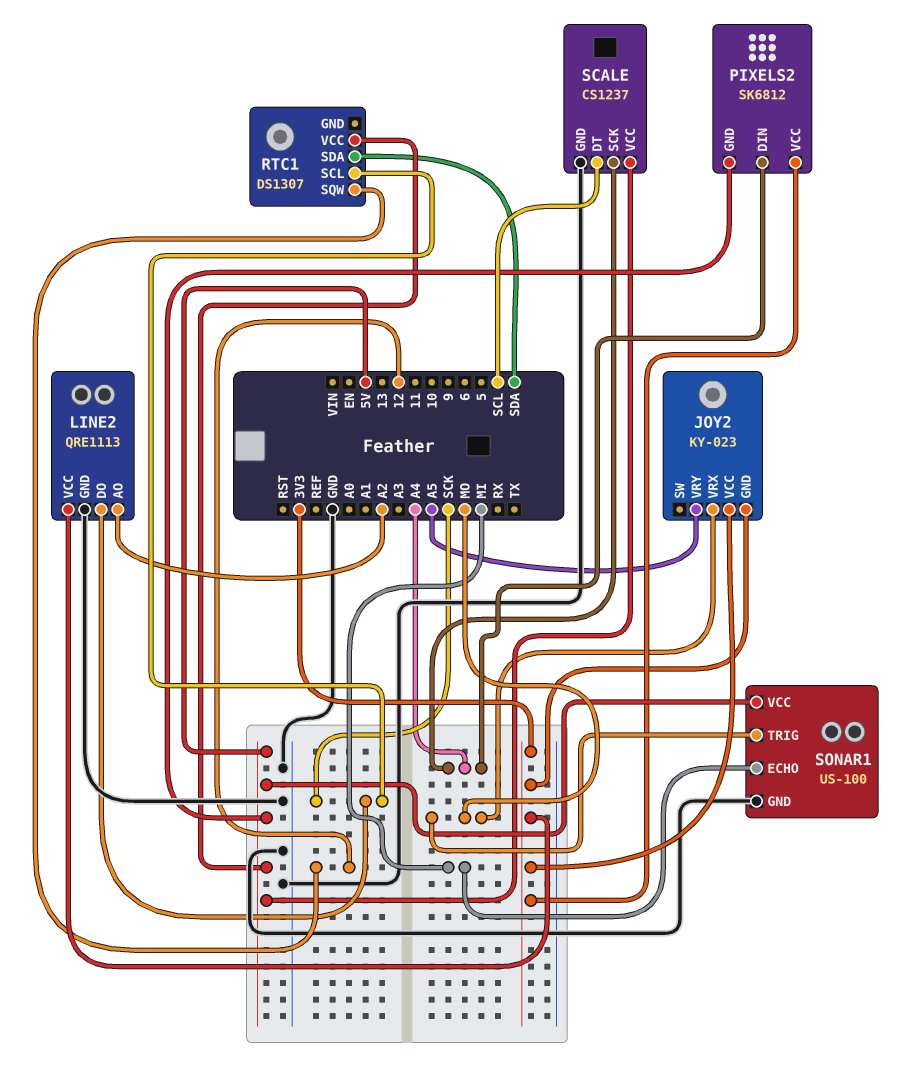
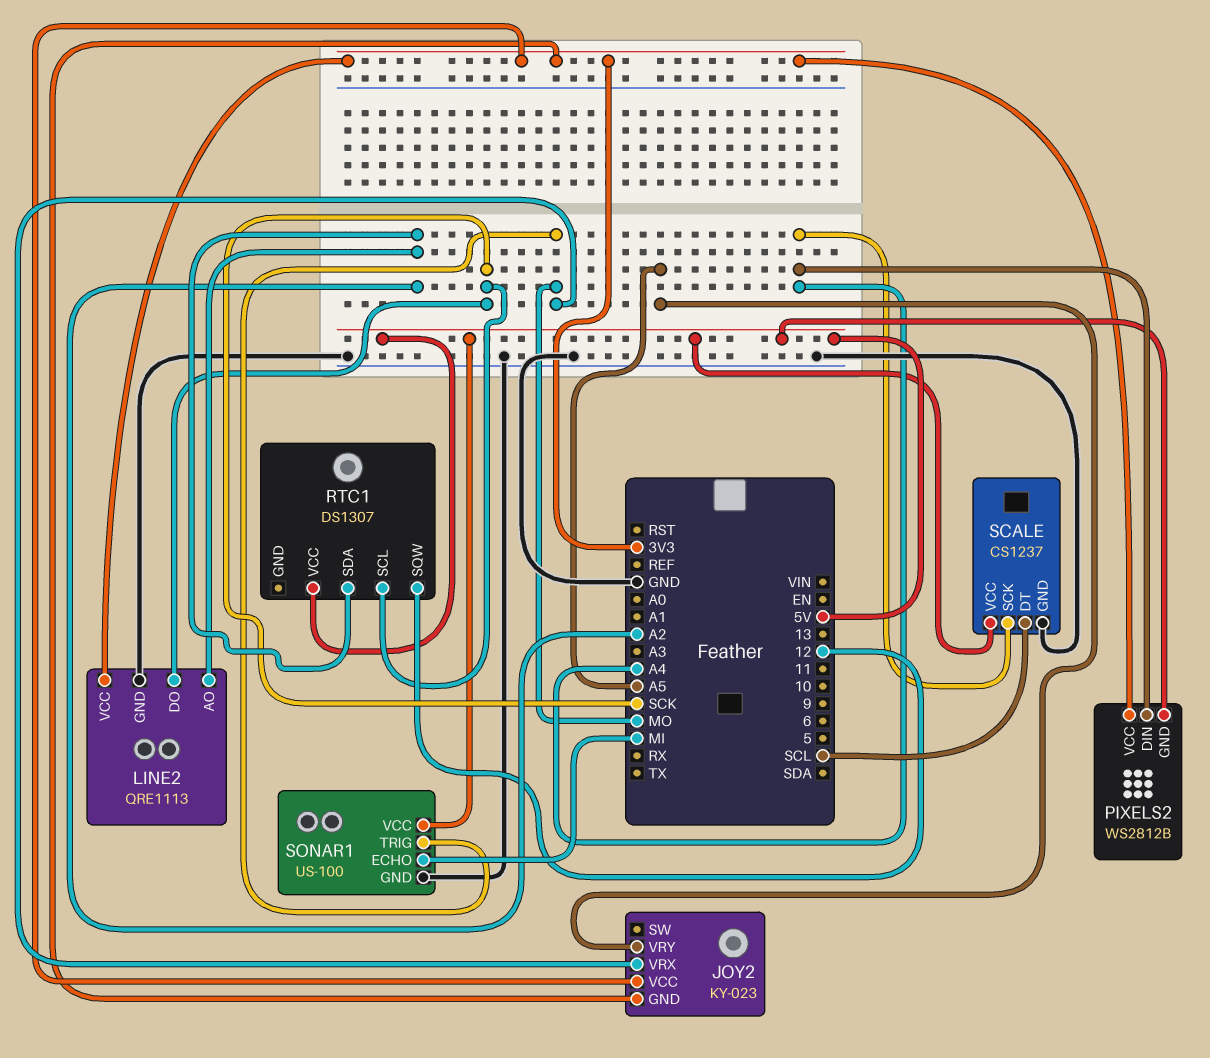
PIXELS2: SK6812 -> WS2812B
RTC1 pin SDA: SDA -> A2

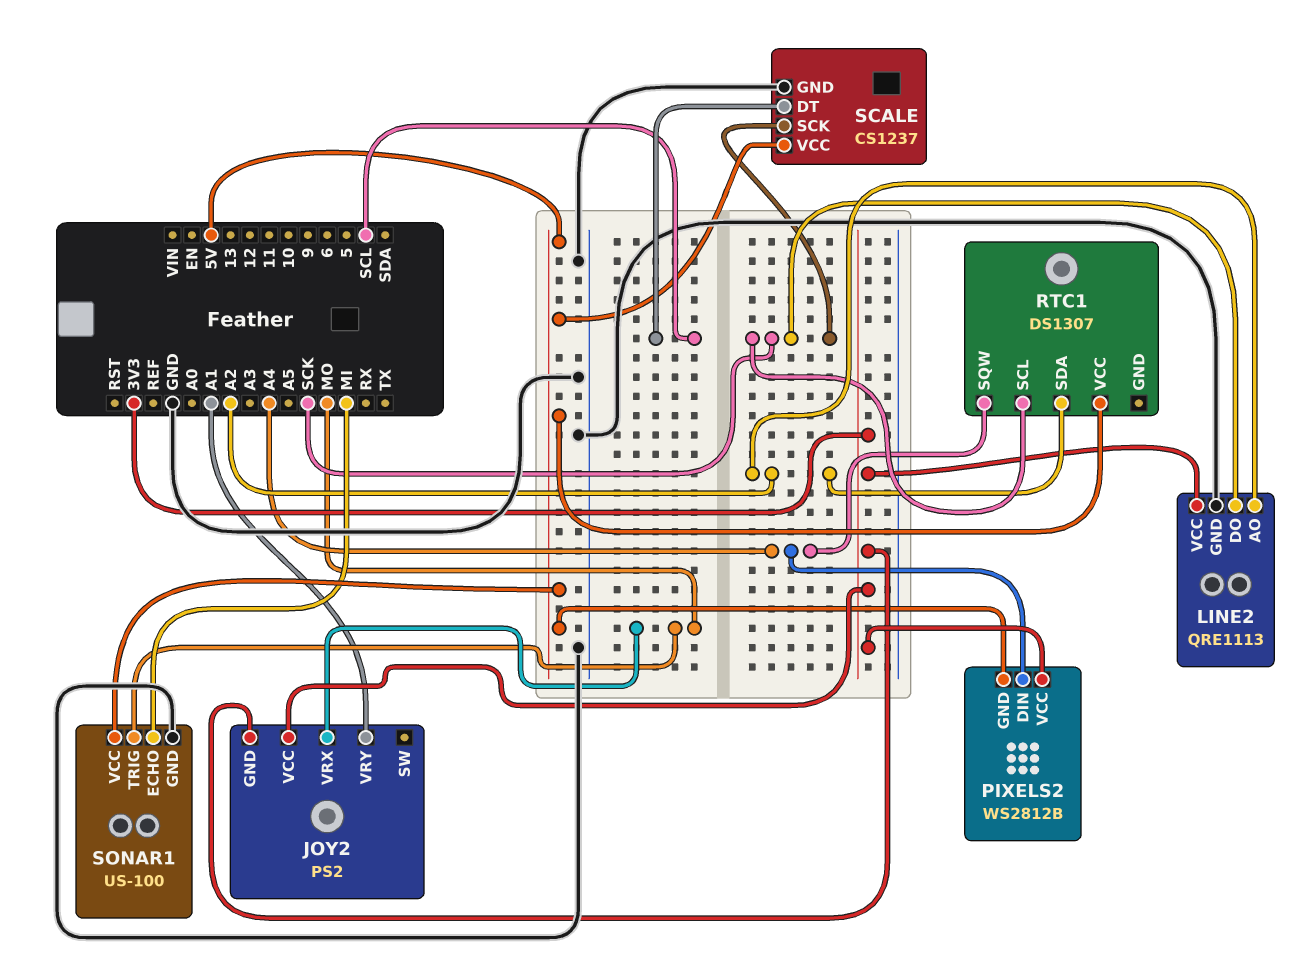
JOY2: KY-023 -> PS2
JOY2 pin VRY: A5 -> A1
RTC1 pin SQW: 12 -> A4
SCALE pin SCK: A4 -> SCK

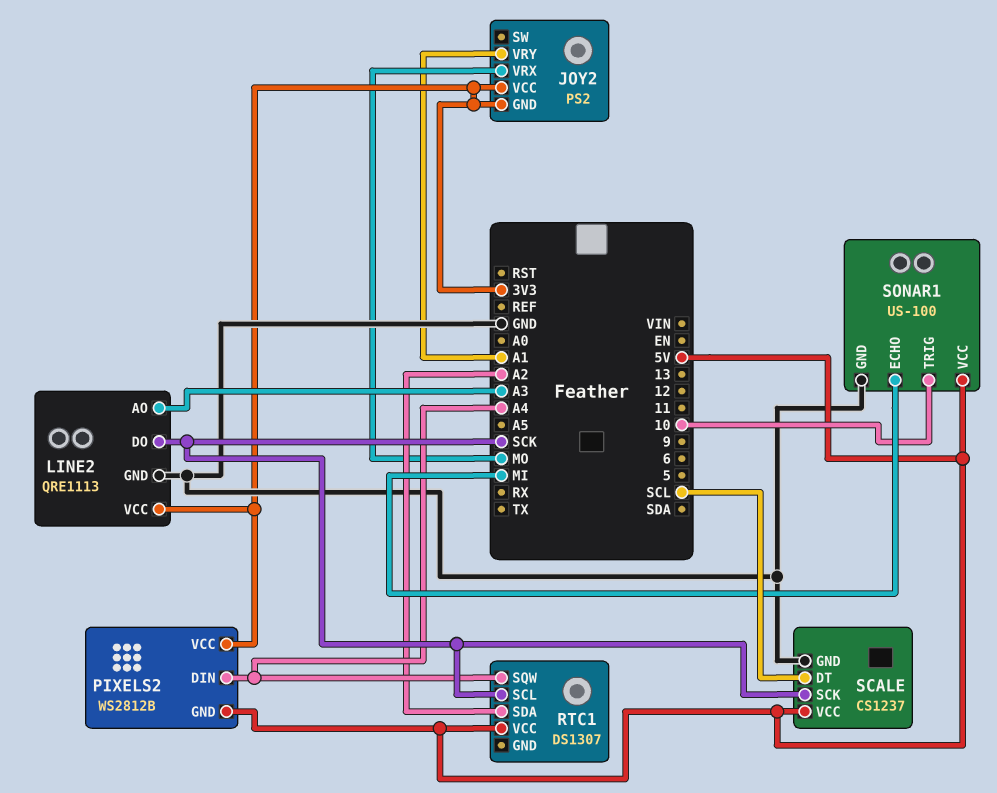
LINE2 pin AO: A2 -> A3
SONAR1 pin TRIG: MO -> 10

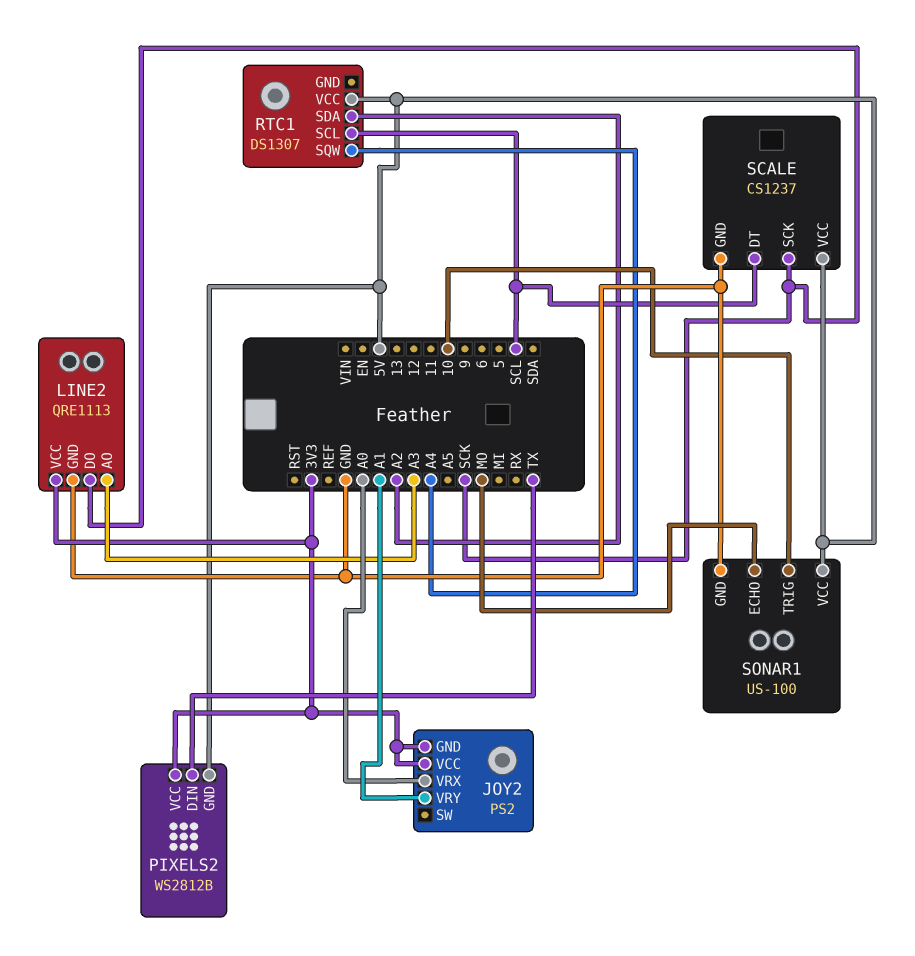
JOY2 pin VRX: MO -> A0
PIXELS2 pin DIN: A4 -> TX
RTC1 pin SCL: SCK -> SCL
SONAR1 pin ECHO: MI -> MO

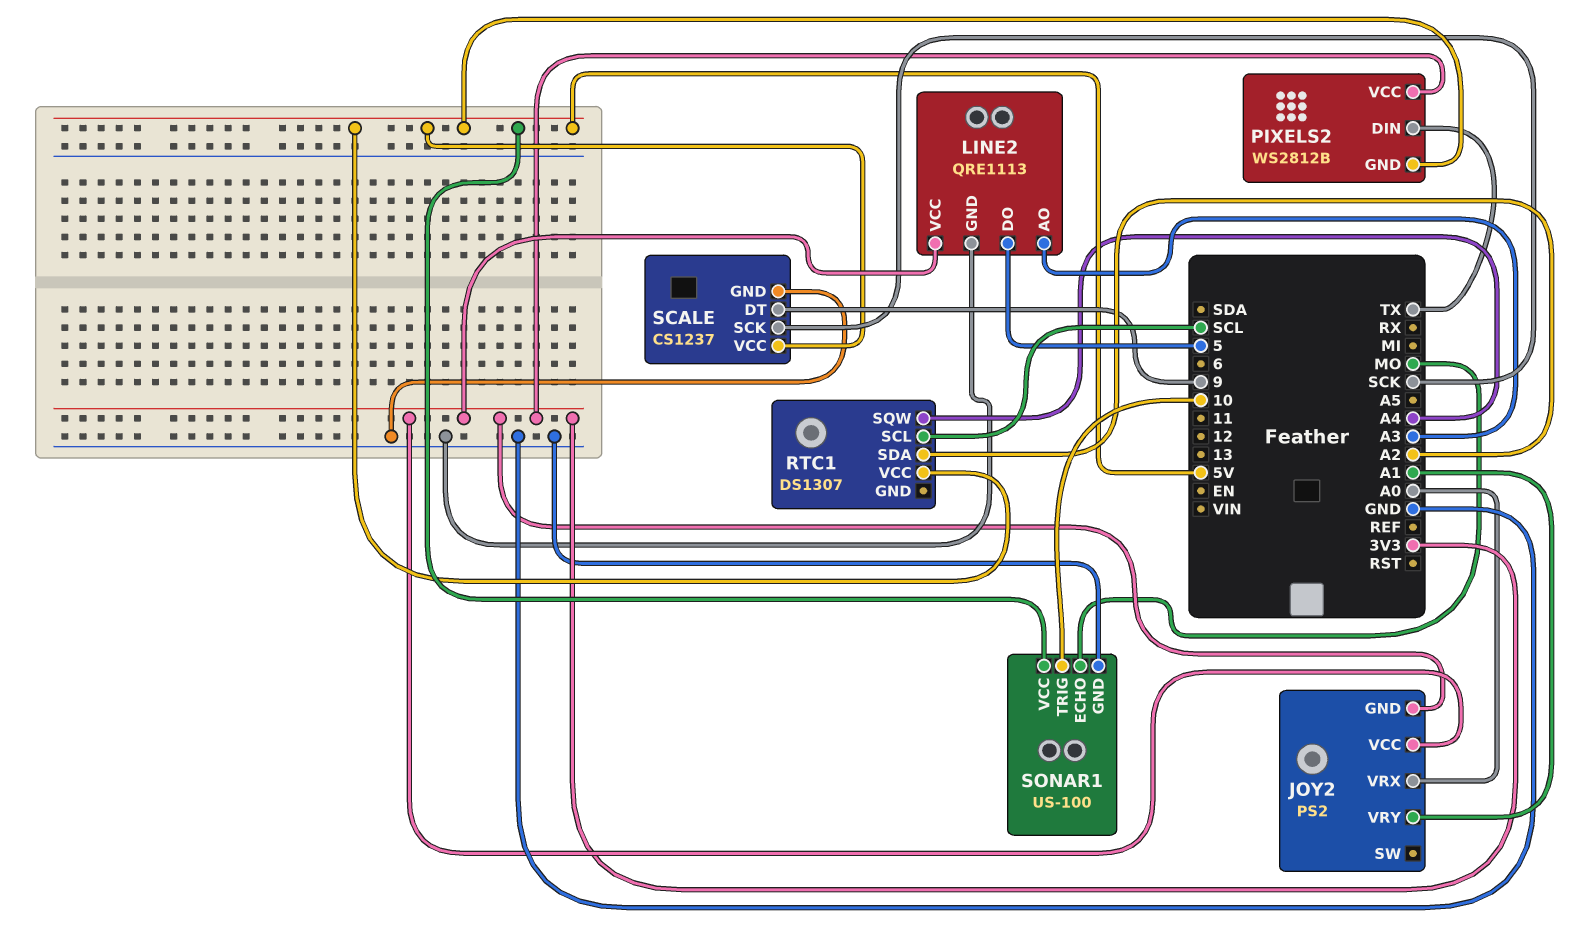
LINE2 pin DO: SCK -> 5
SCALE pin DT: SCL -> 9

